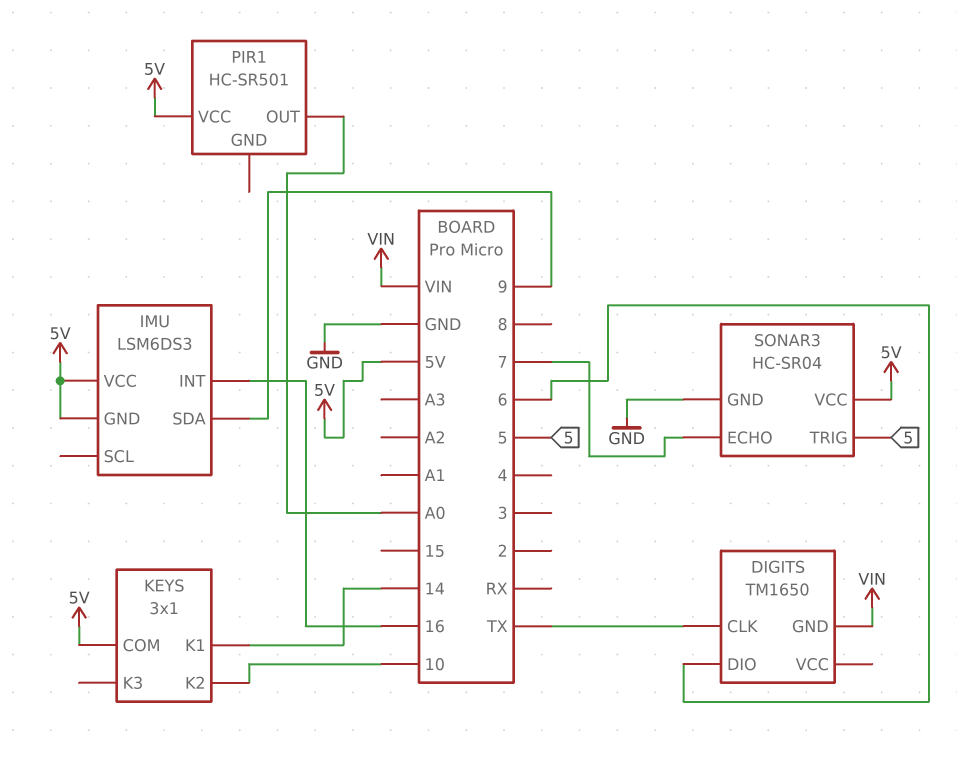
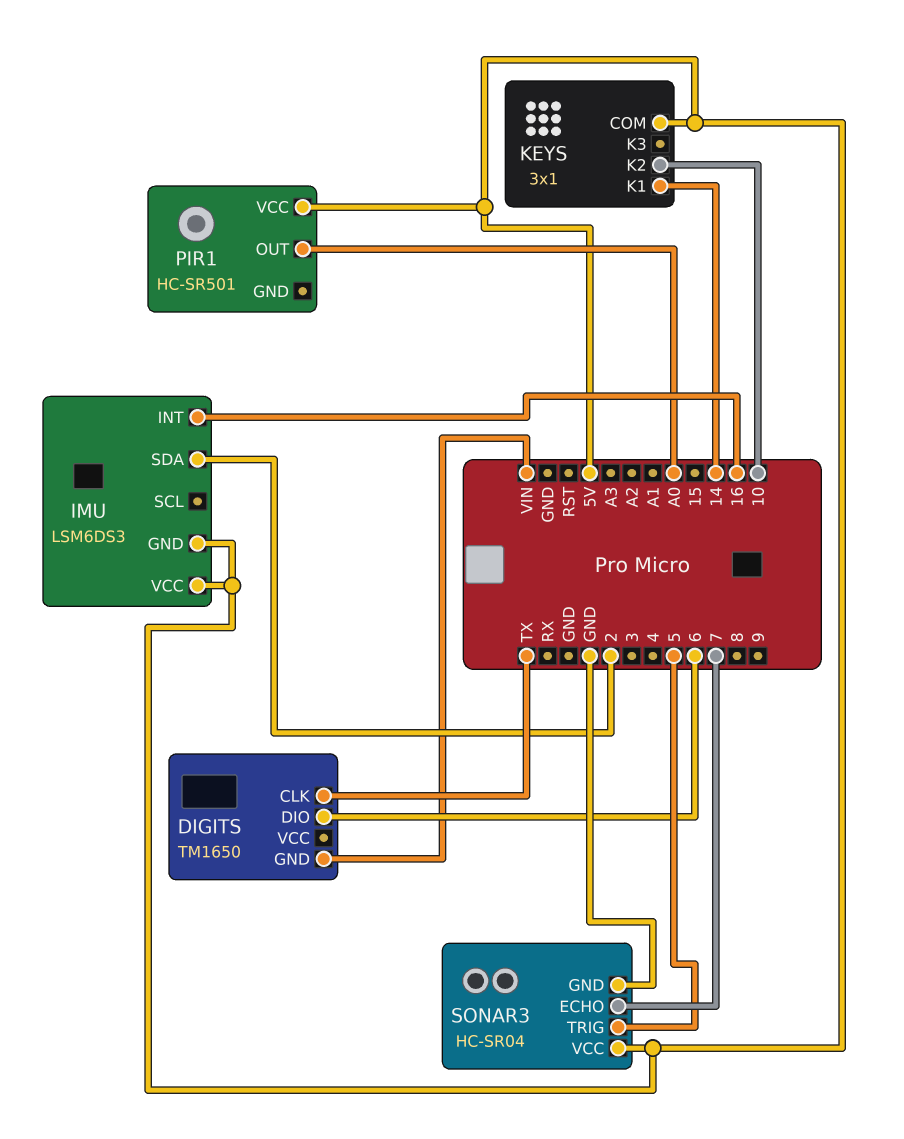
IMU pin SDA: 9 -> 2

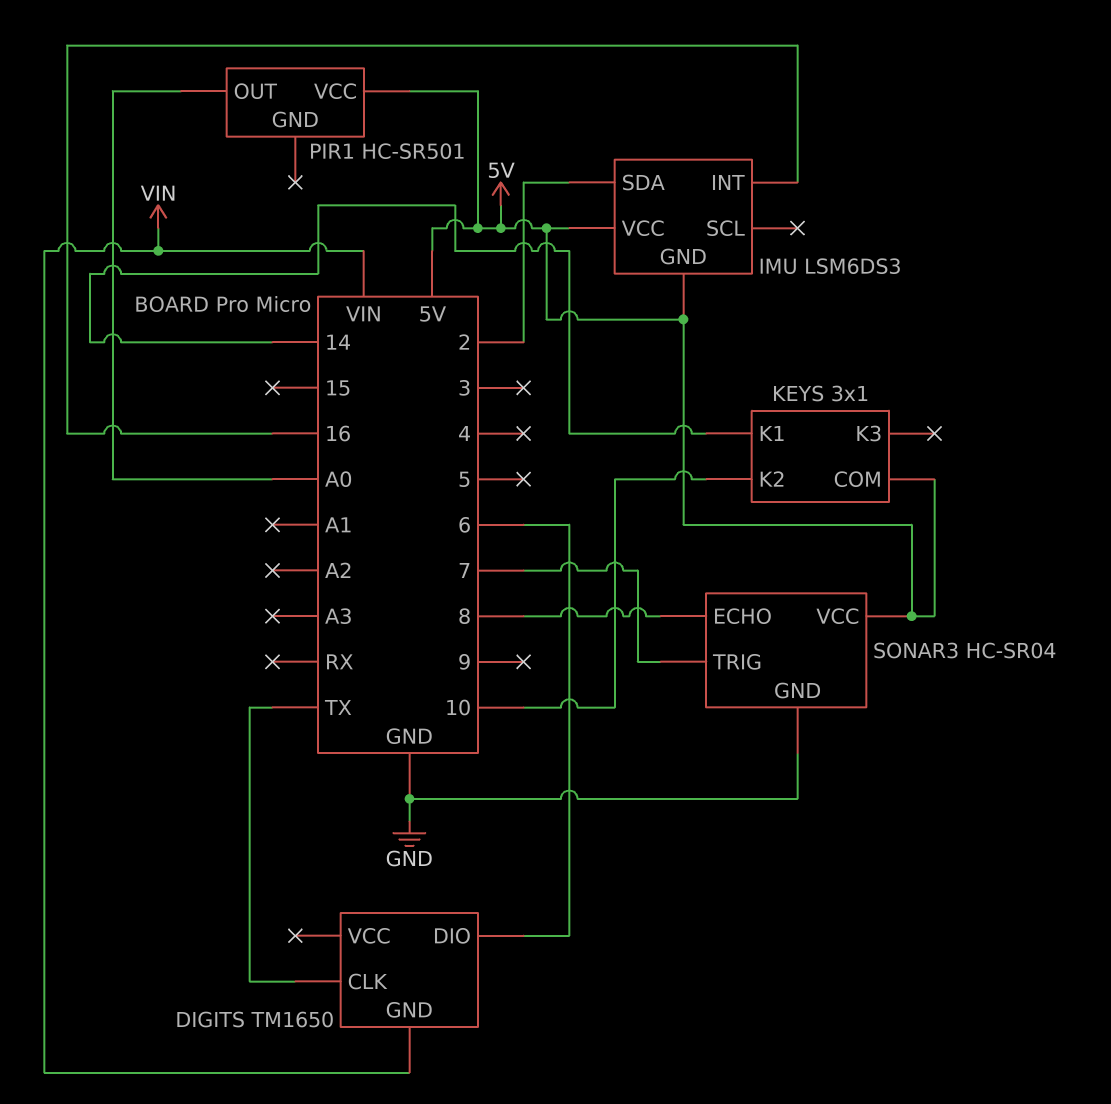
SONAR3 pin ECHO: 7 -> 8
SONAR3 pin TRIG: 5 -> 7

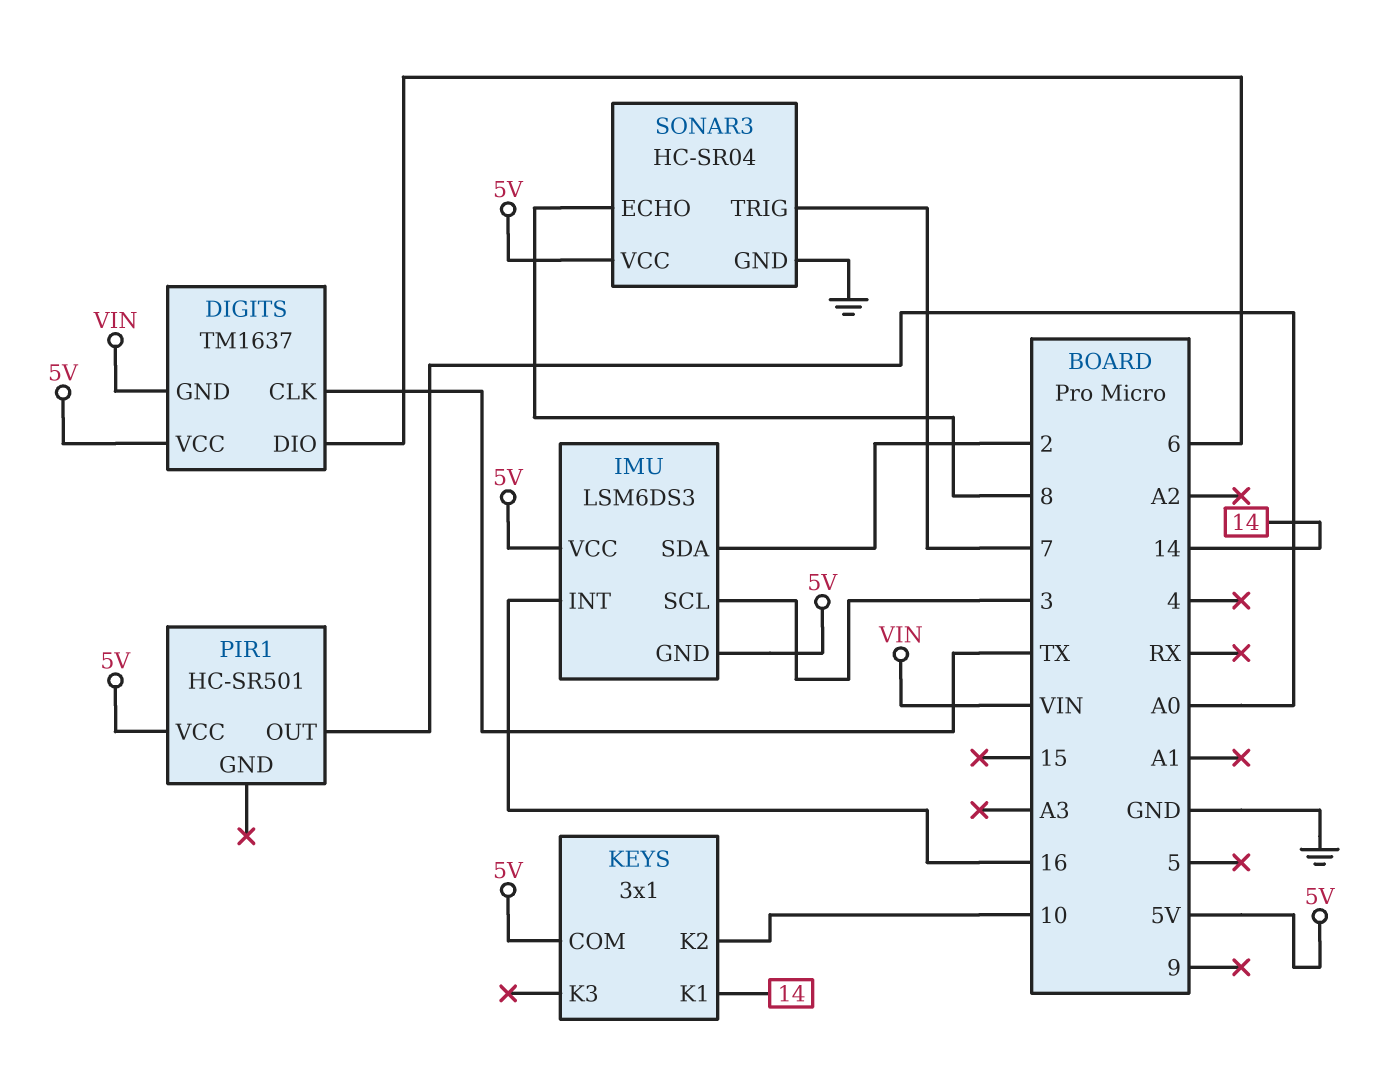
DIGITS: TM1650 -> TM1637
DIGITS pin VCC: none -> 5V
IMU pin SCL: none -> 3

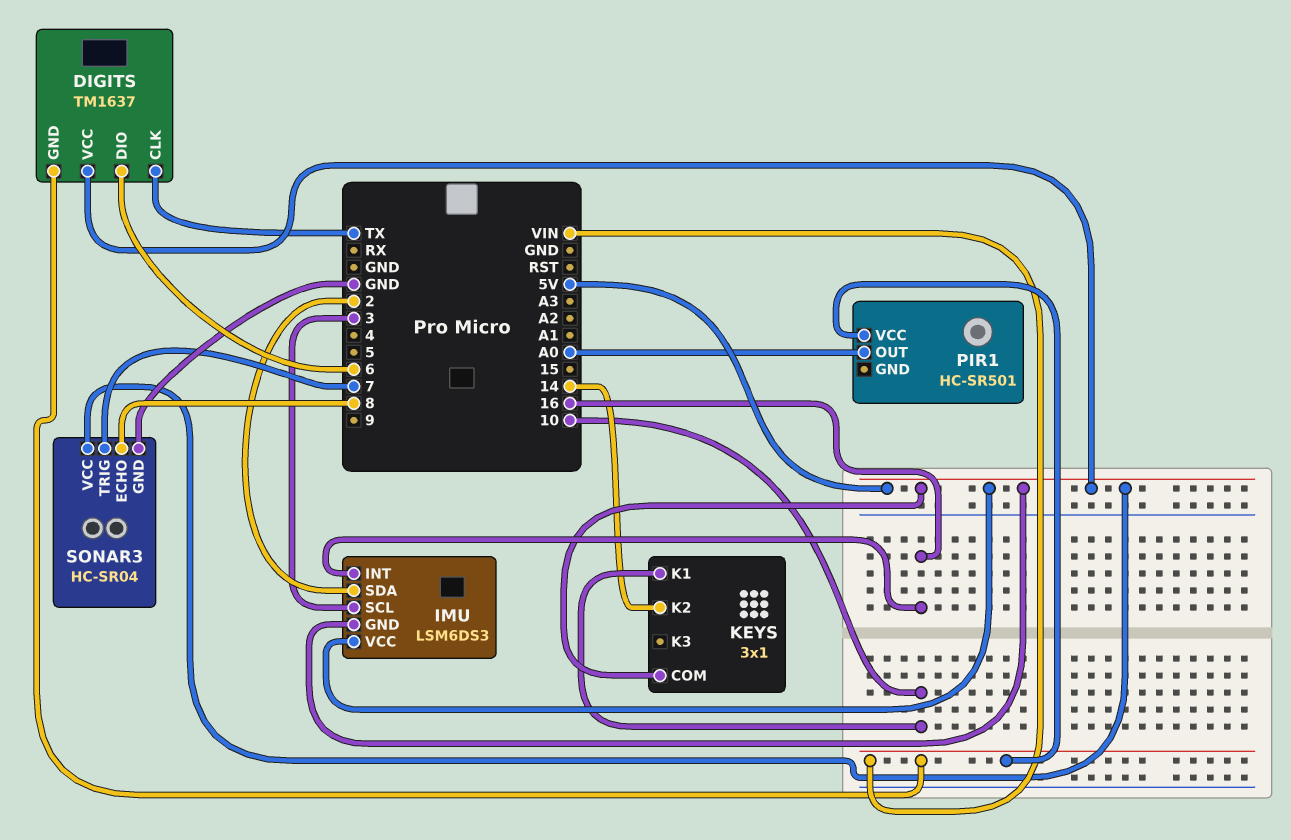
KEYS pin K1: 14 -> 10
KEYS pin K2: 10 -> 14
PIR1 pin VCC: 5V -> VIN

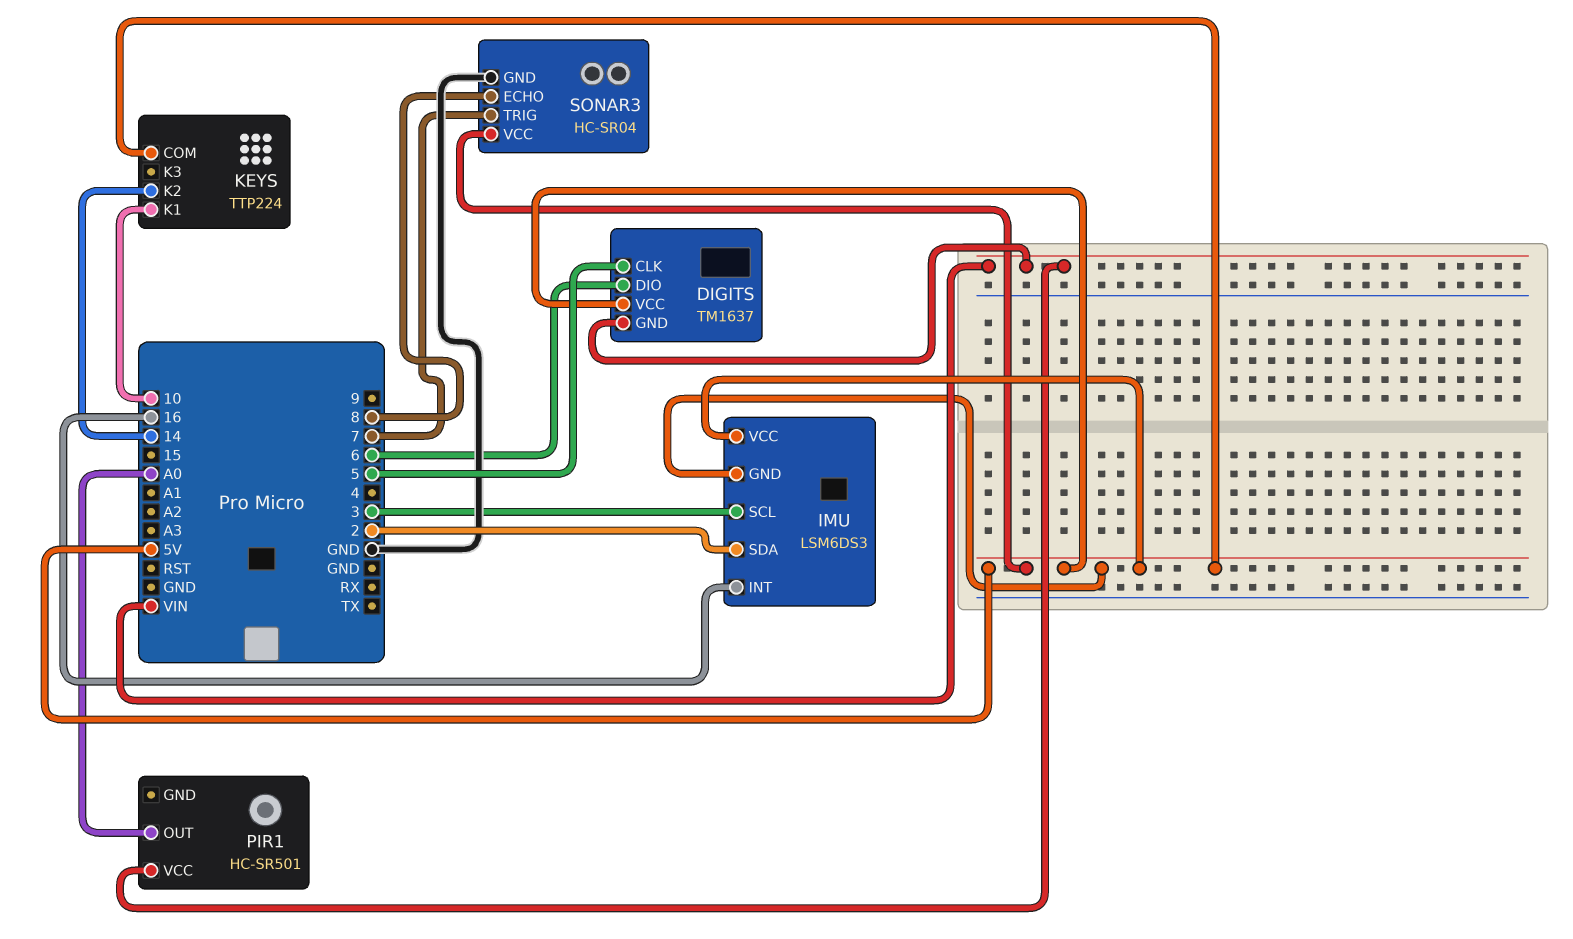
DIGITS pin CLK: TX -> 5
KEYS: 3x1 -> TTP224

